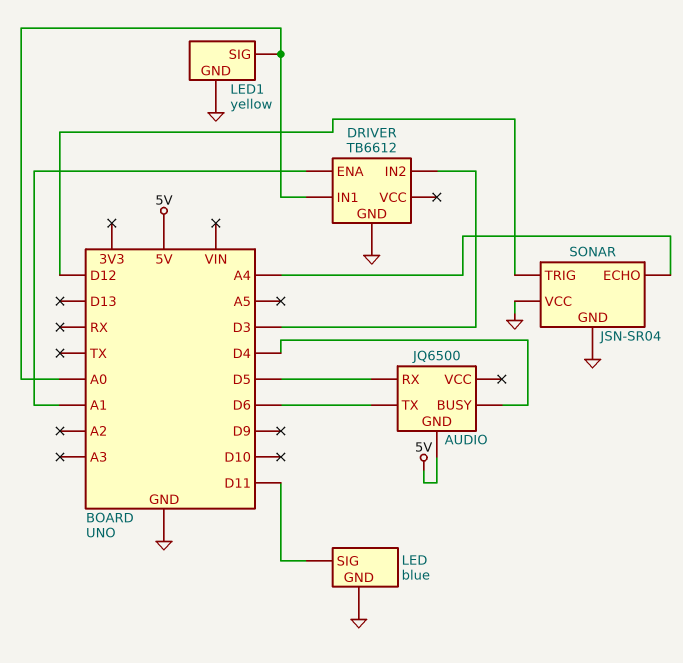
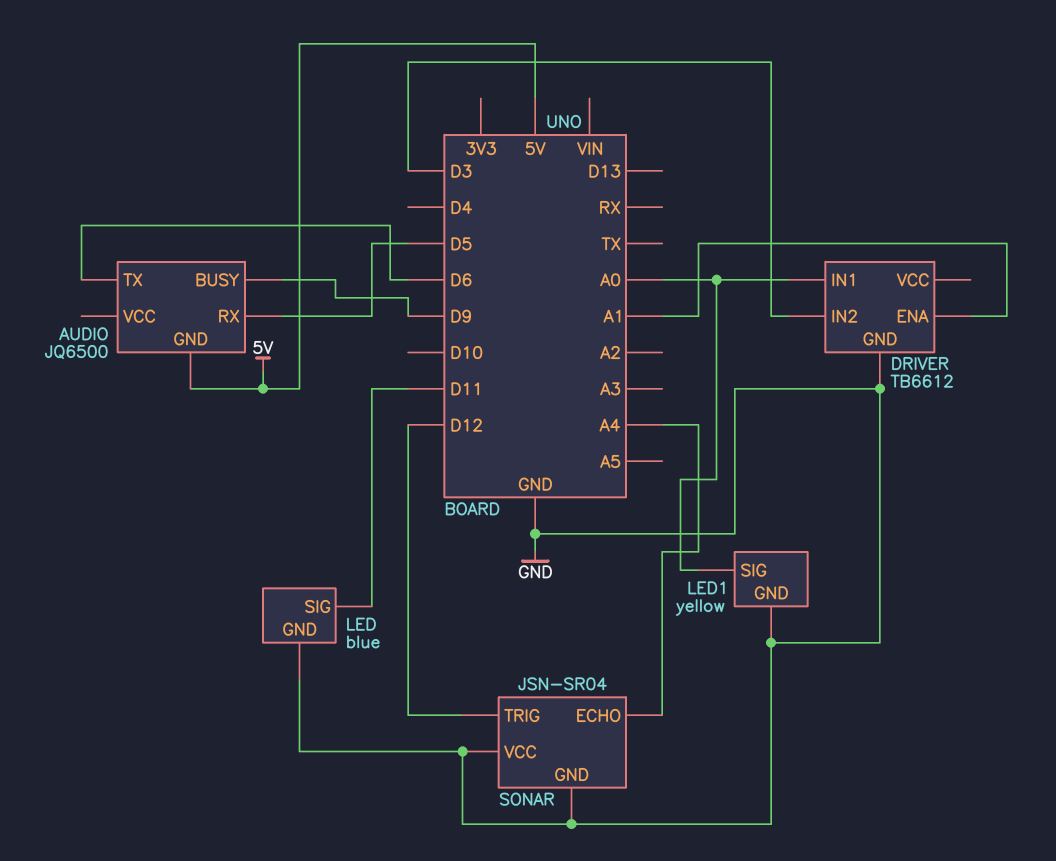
AUDIO pin BUSY: D4 -> D9

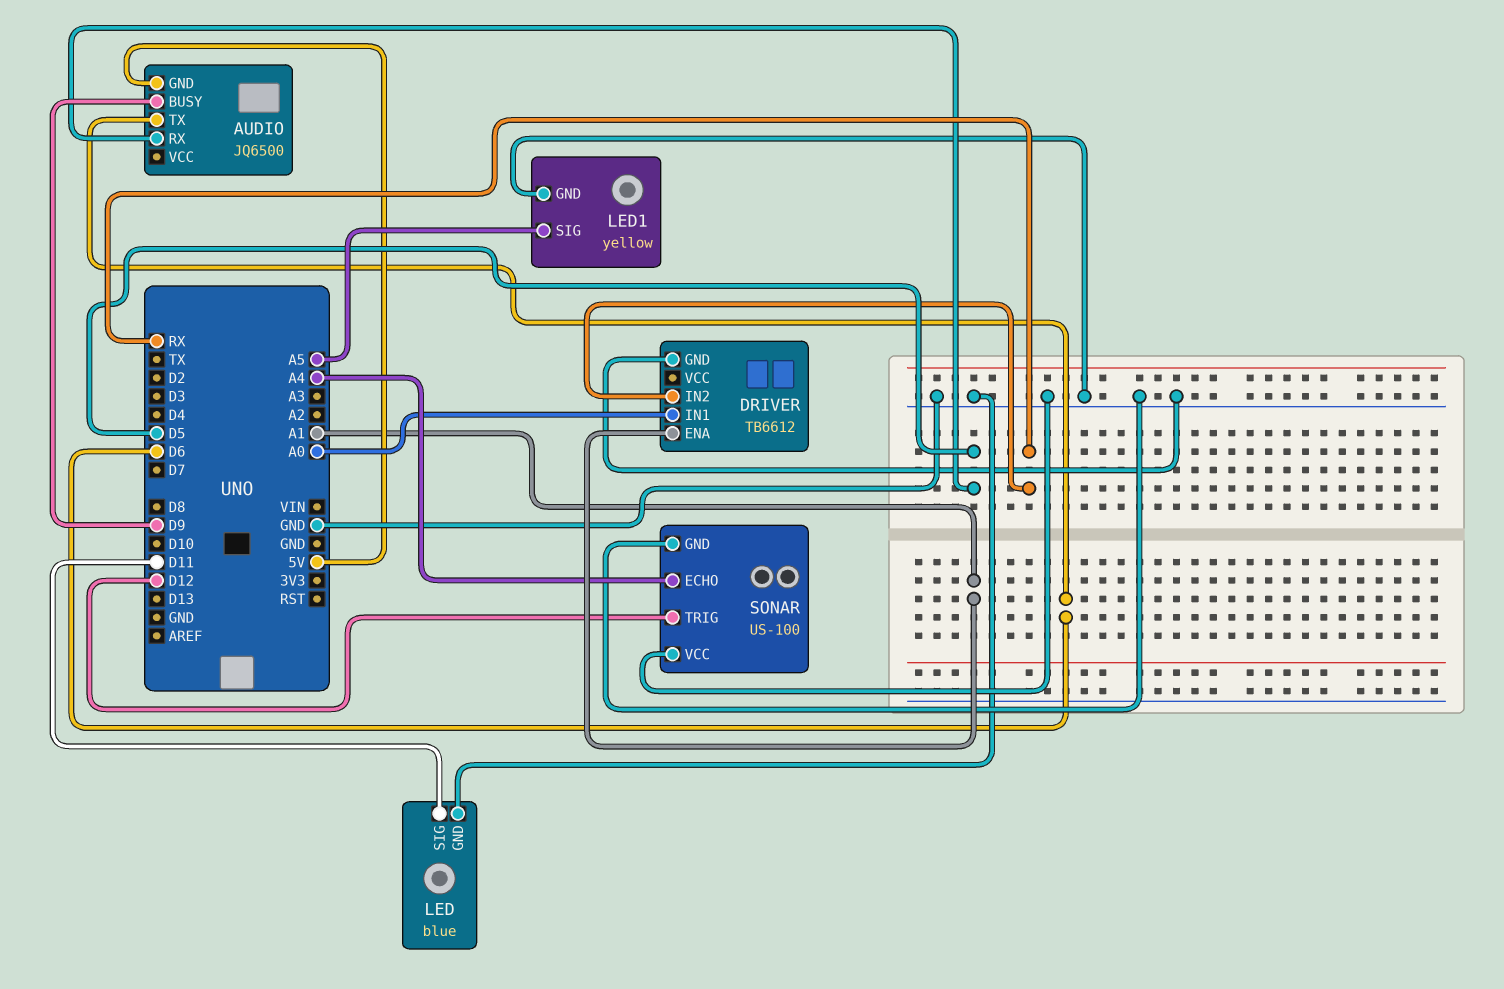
DRIVER pin IN2: D3 -> RX
LED1 pin SIG: A0 -> A5
SONAR: JSN-SR04 -> US-100

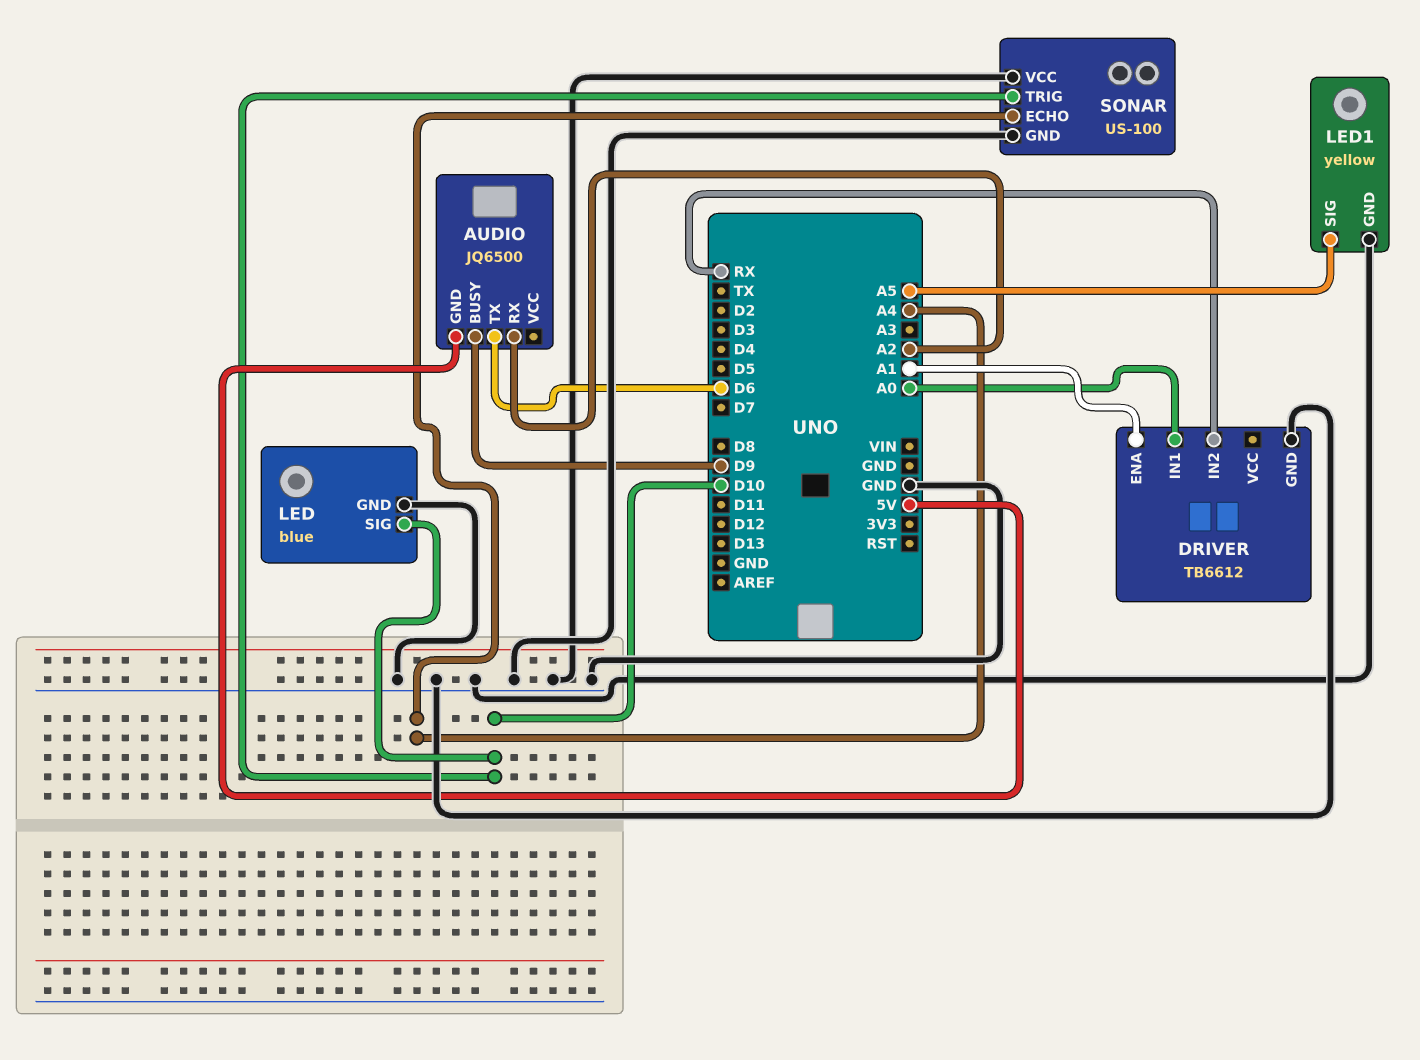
AUDIO pin RX: D5 -> A2
LED pin SIG: D11 -> D10
SONAR pin TRIG: D12 -> D10

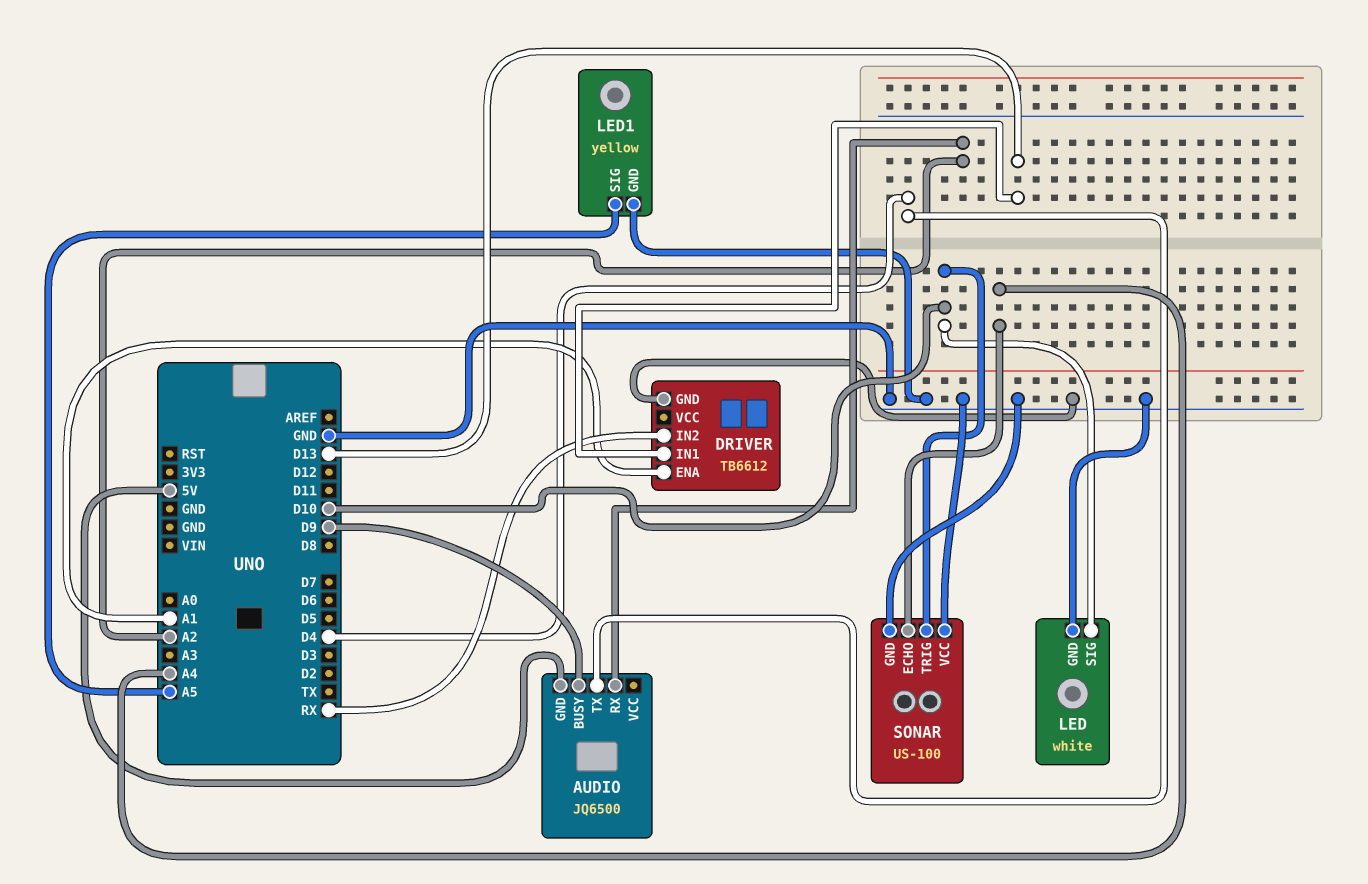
AUDIO pin TX: D6 -> D4
DRIVER pin IN1: A0 -> D13
LED: blue -> white

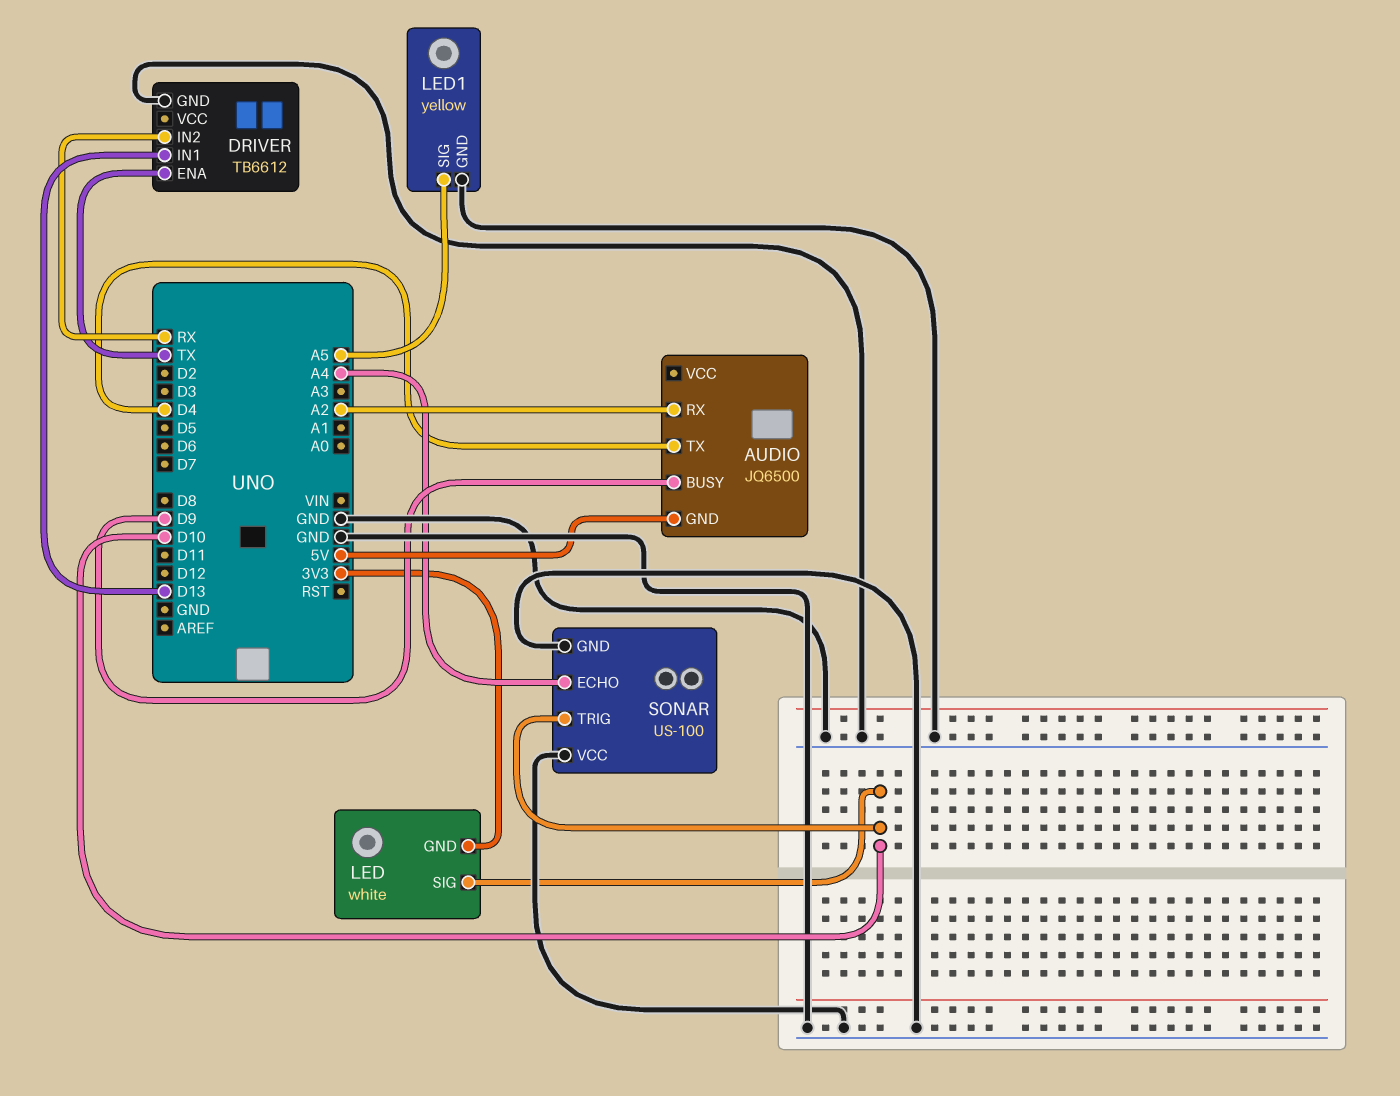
DRIVER pin ENA: A1 -> TX
LED pin GND: GND -> 3V3

